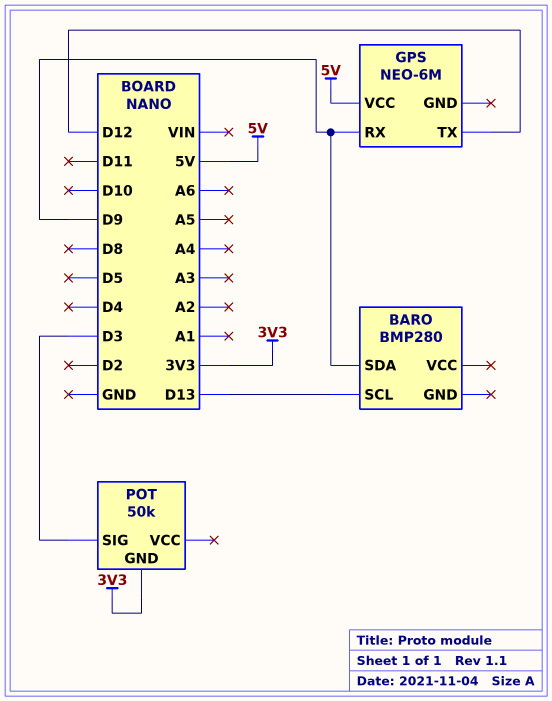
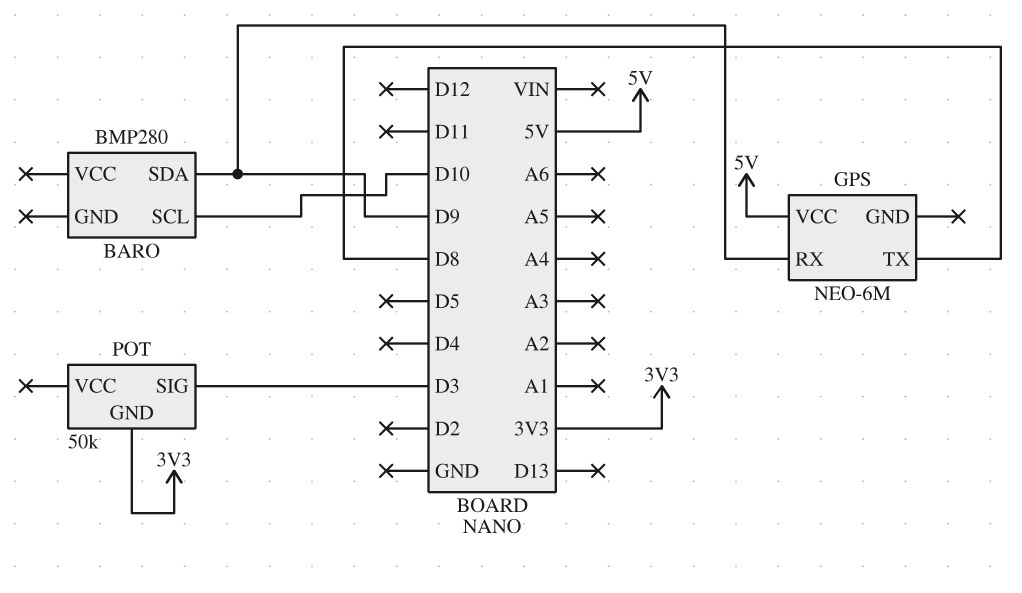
BARO pin SCL: D13 -> D10
GPS pin TX: D12 -> D8

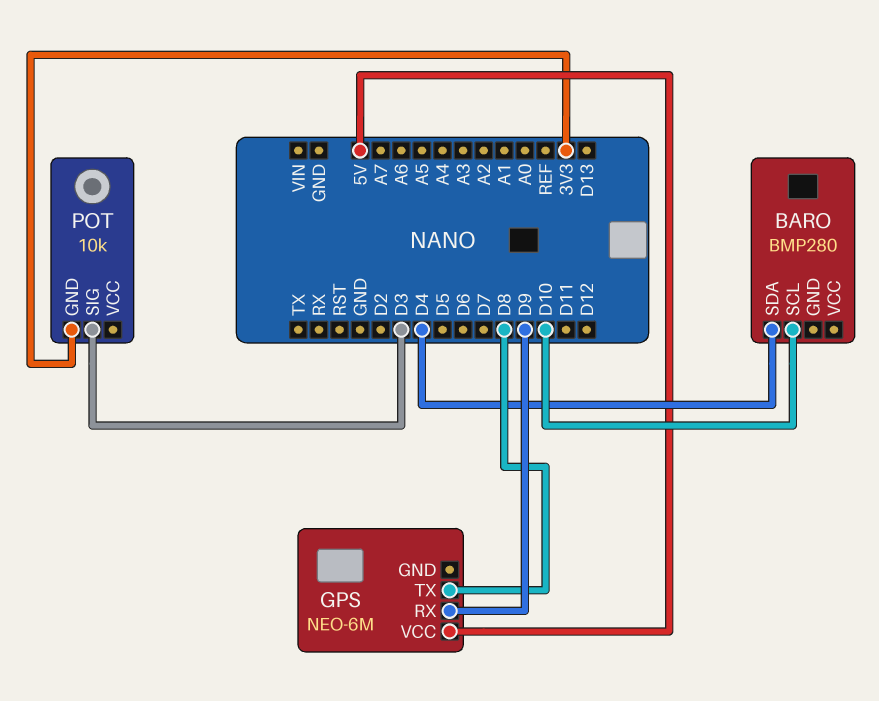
BARO pin SDA: D9 -> D4
POT: 50k -> 10k

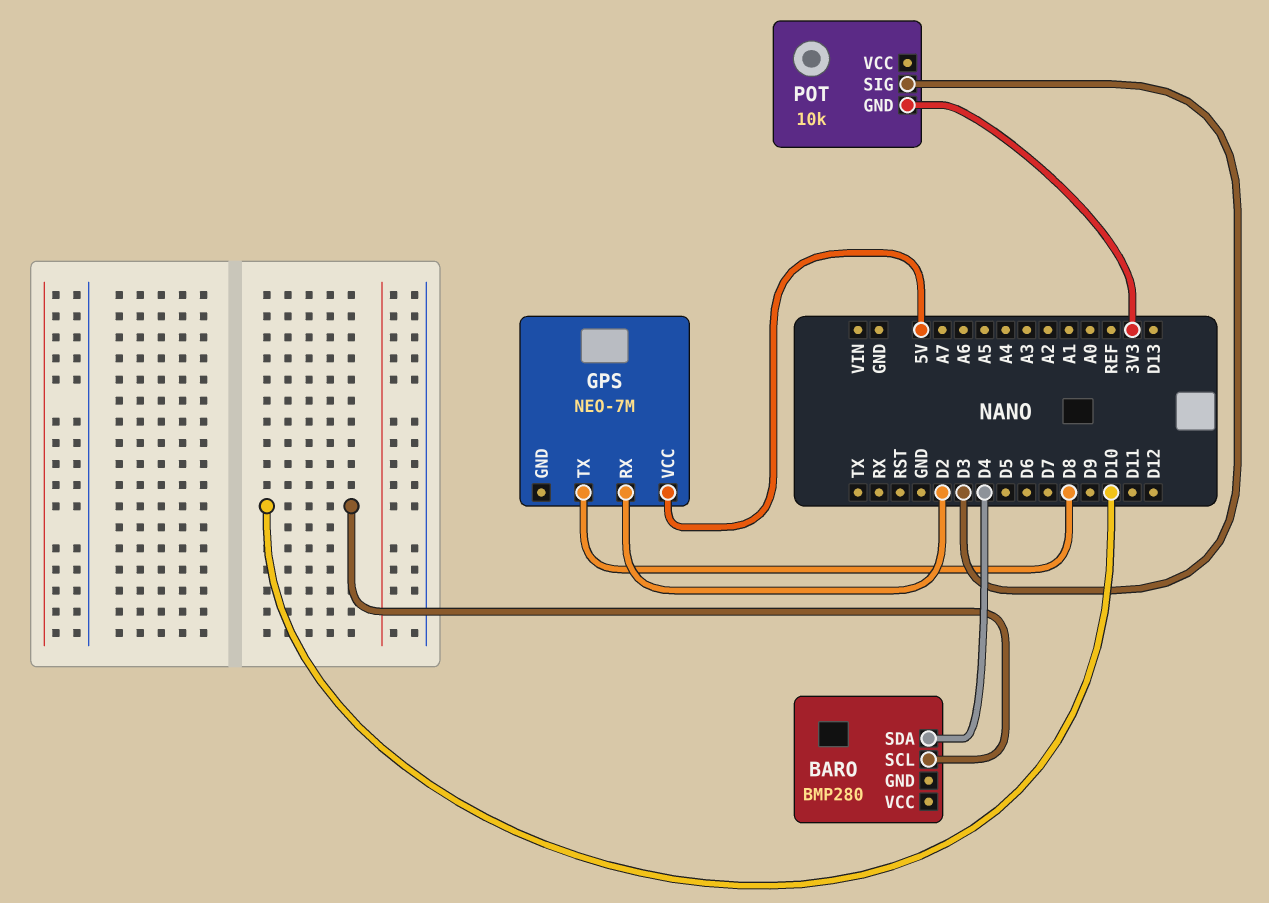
GPS: NEO-6M -> NEO-7M
GPS pin RX: D9 -> D2

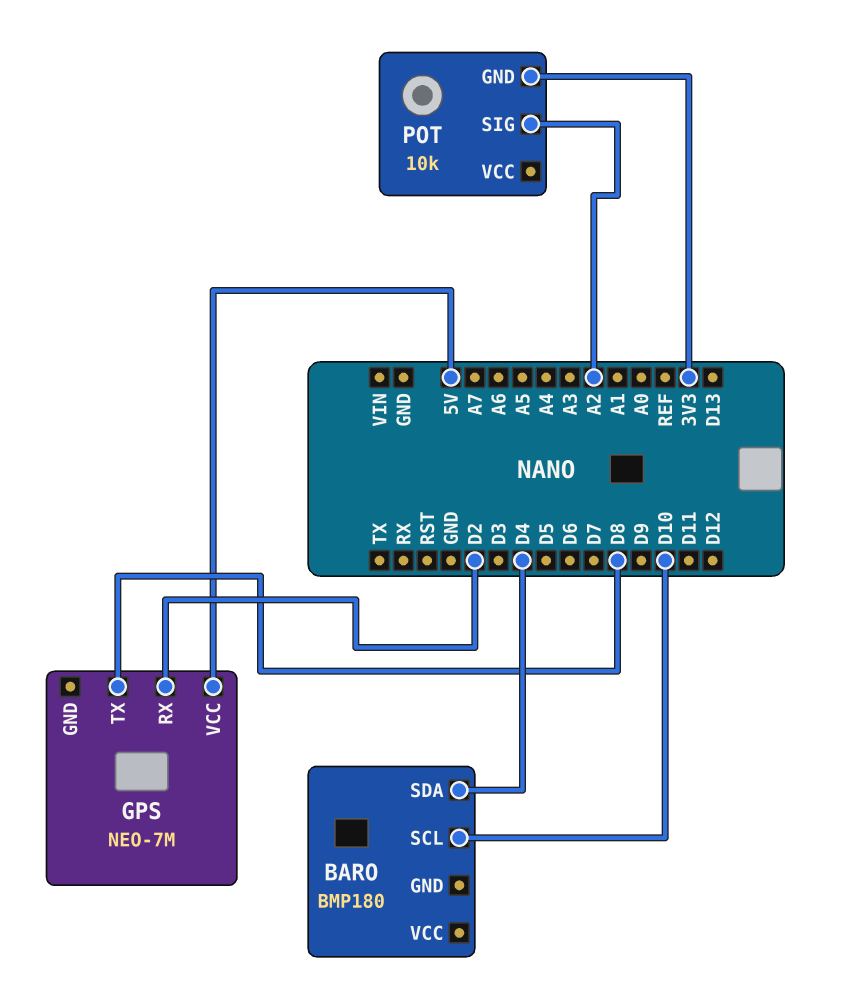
BARO: BMP280 -> BMP180
POT pin SIG: D3 -> A2

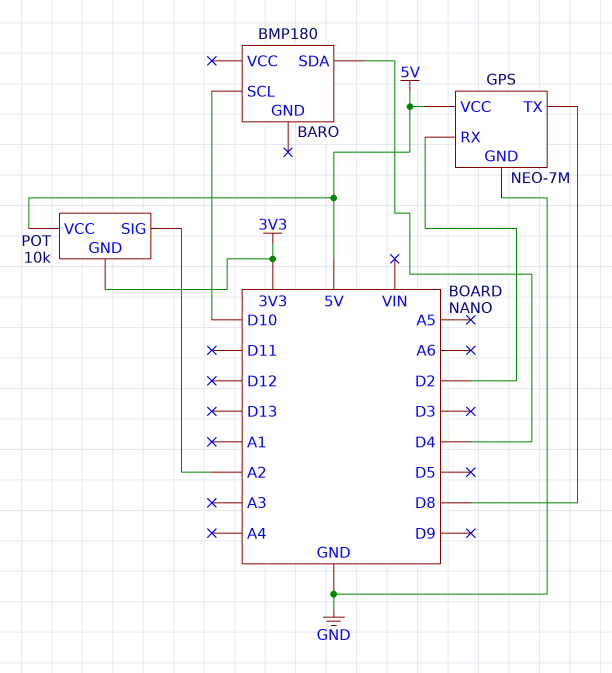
GPS pin GND: none -> GND
POT pin VCC: none -> 5V

